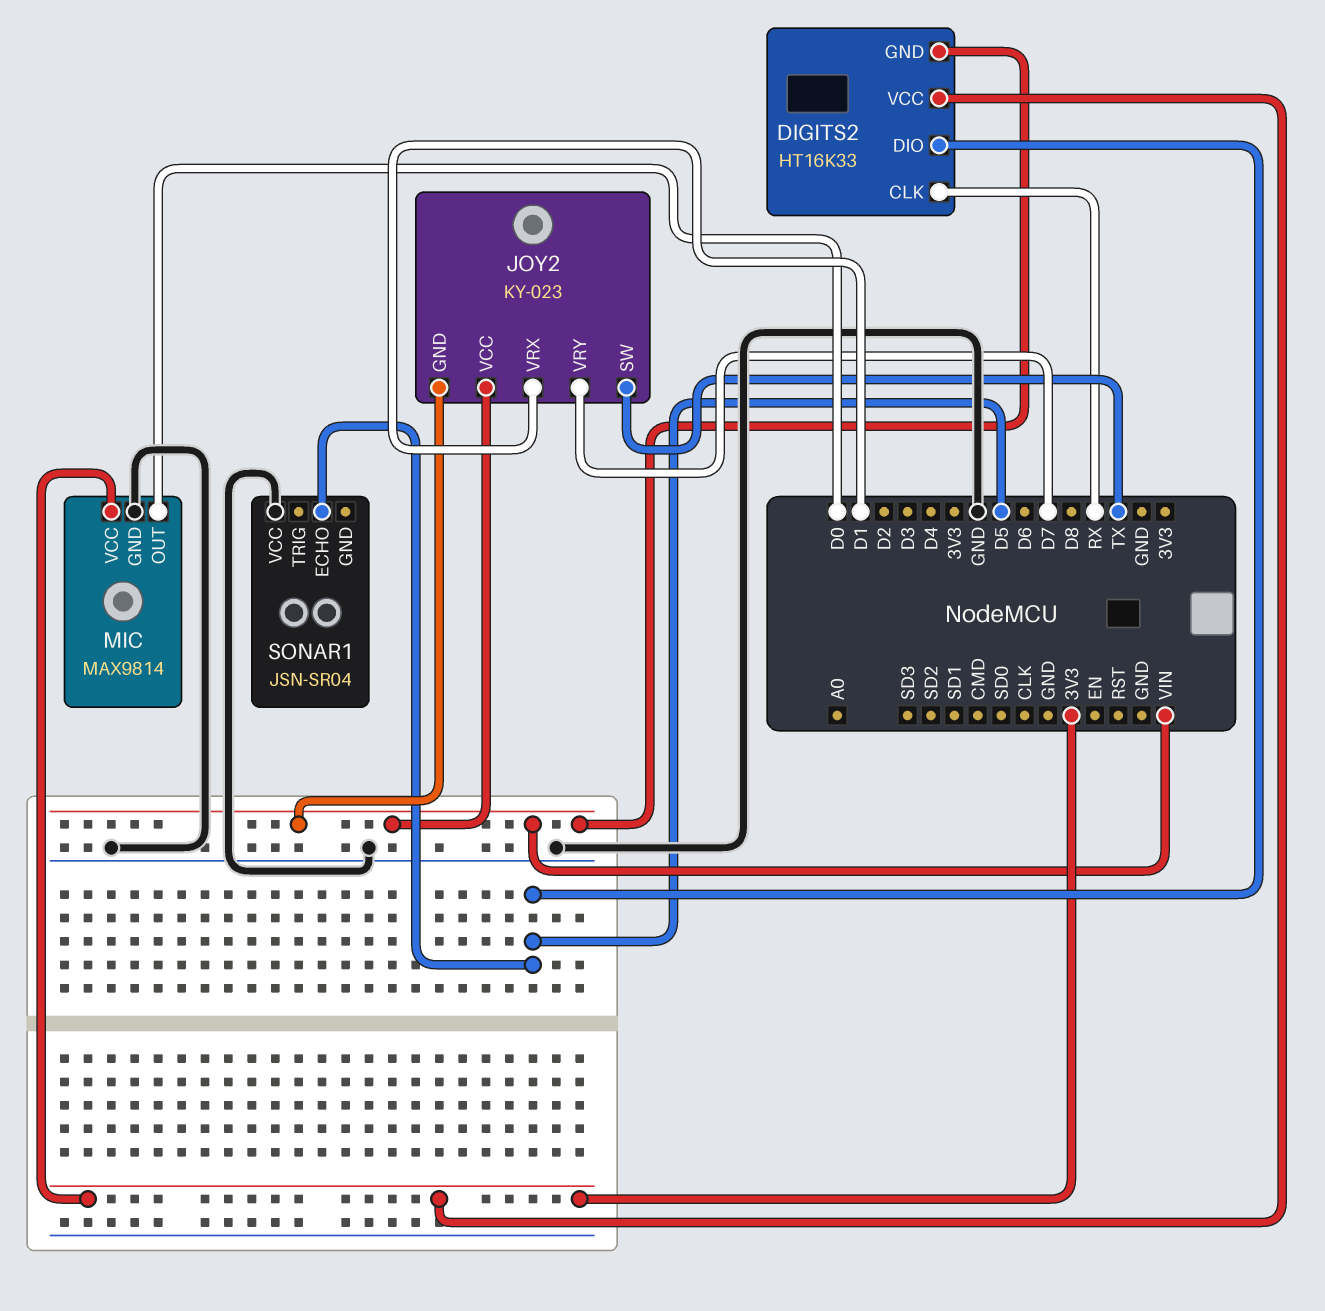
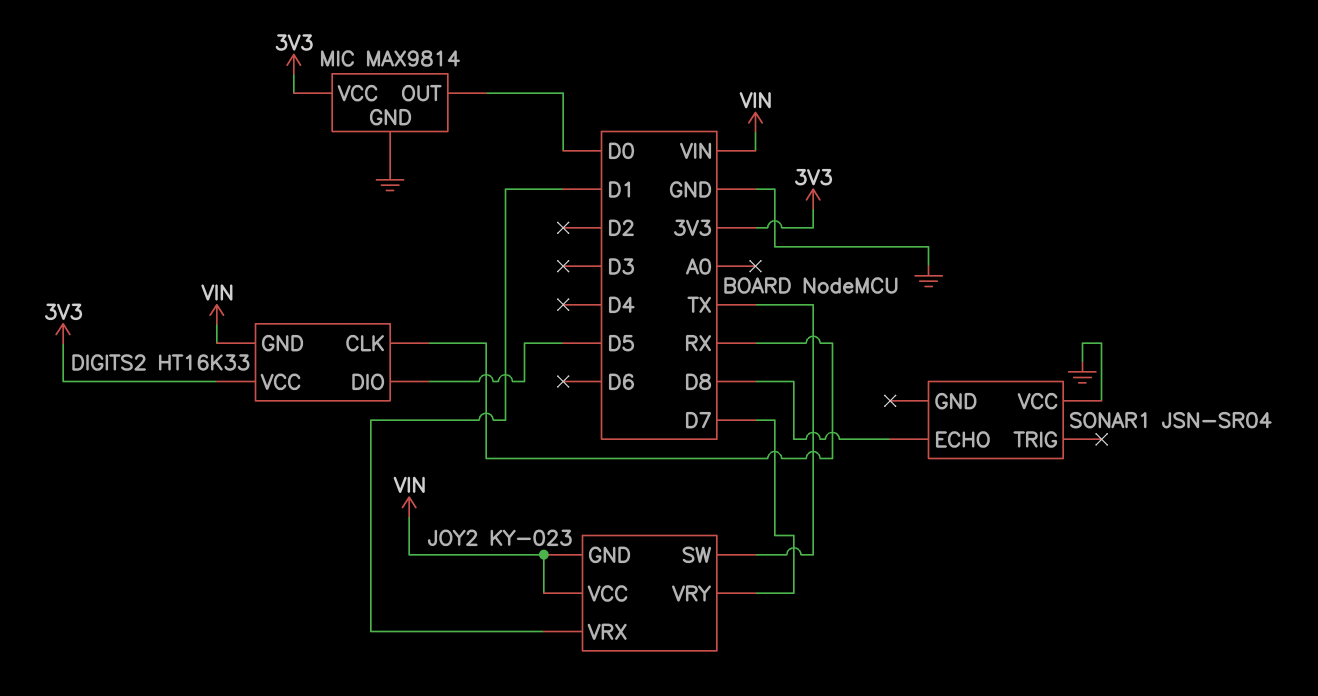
SONAR1 pin ECHO: D5 -> D8

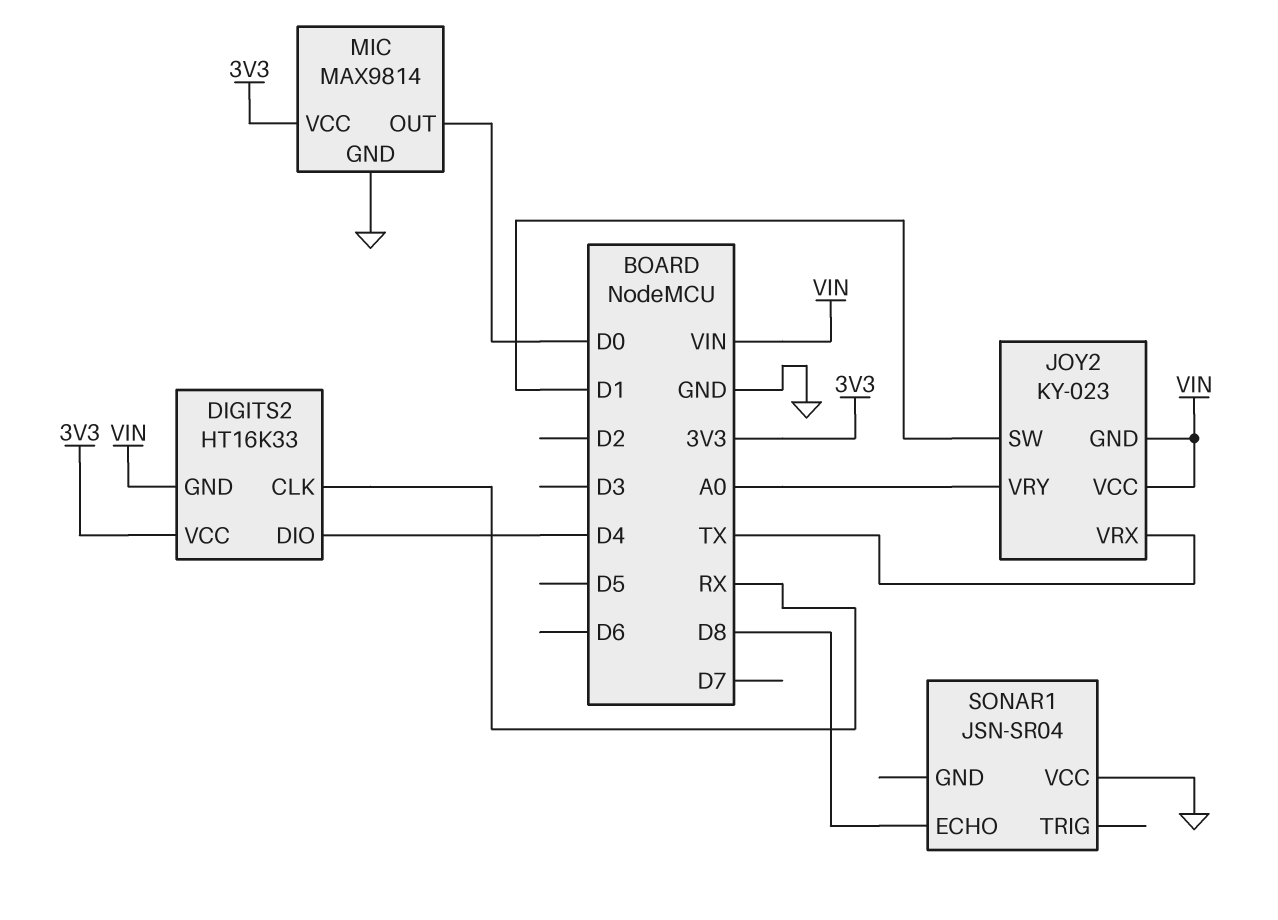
DIGITS2 pin DIO: D5 -> D4
JOY2 pin SW: TX -> D1
JOY2 pin VRX: D1 -> TX
JOY2 pin VRY: D7 -> A0

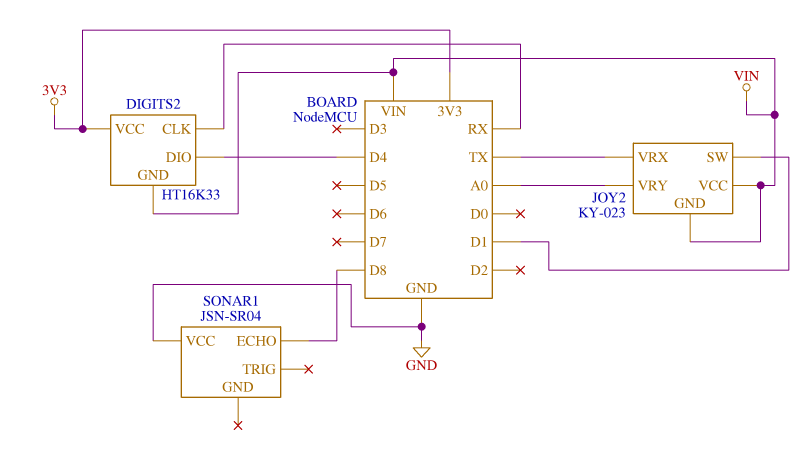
MIC: MAX9814 -> none
MIC pin GND: GND -> none
MIC pin OUT: D0 -> none
MIC pin VCC: 3V3 -> none

